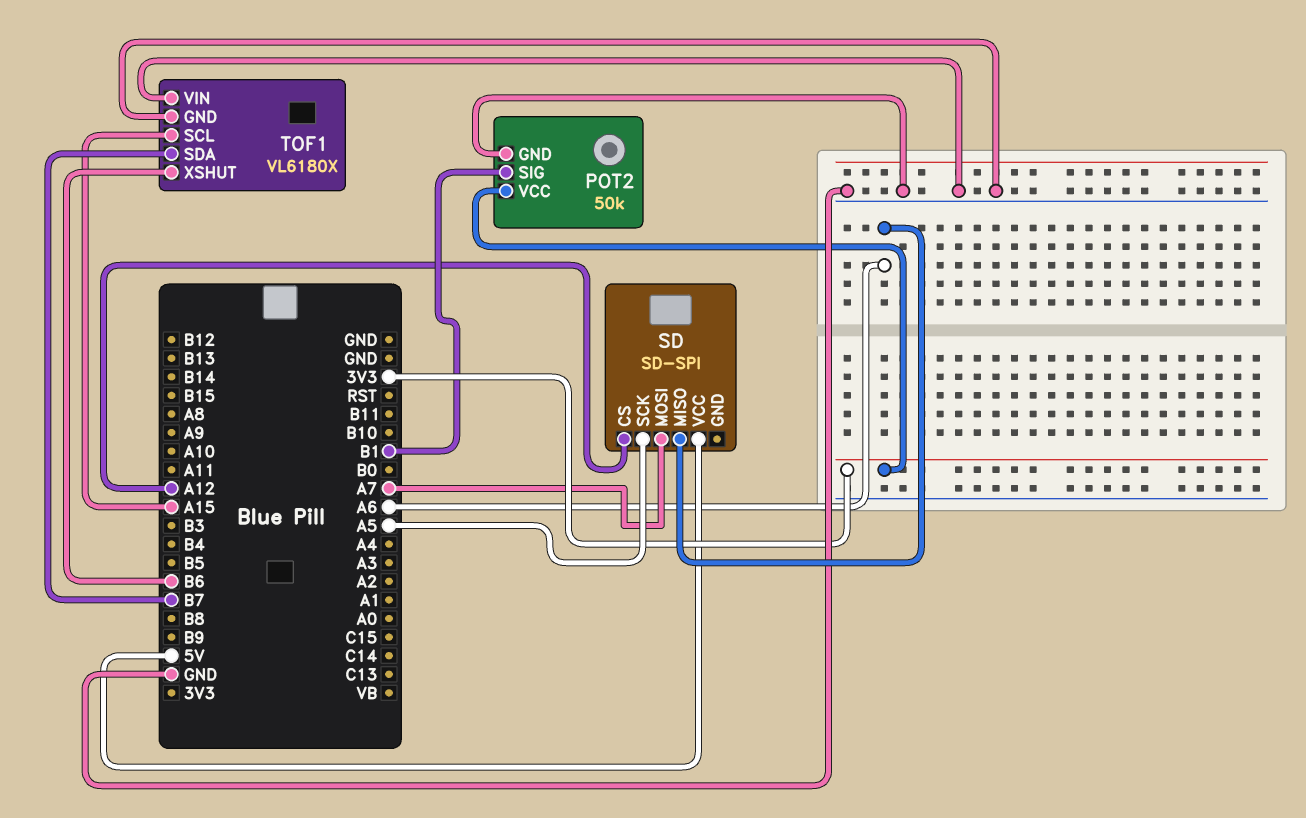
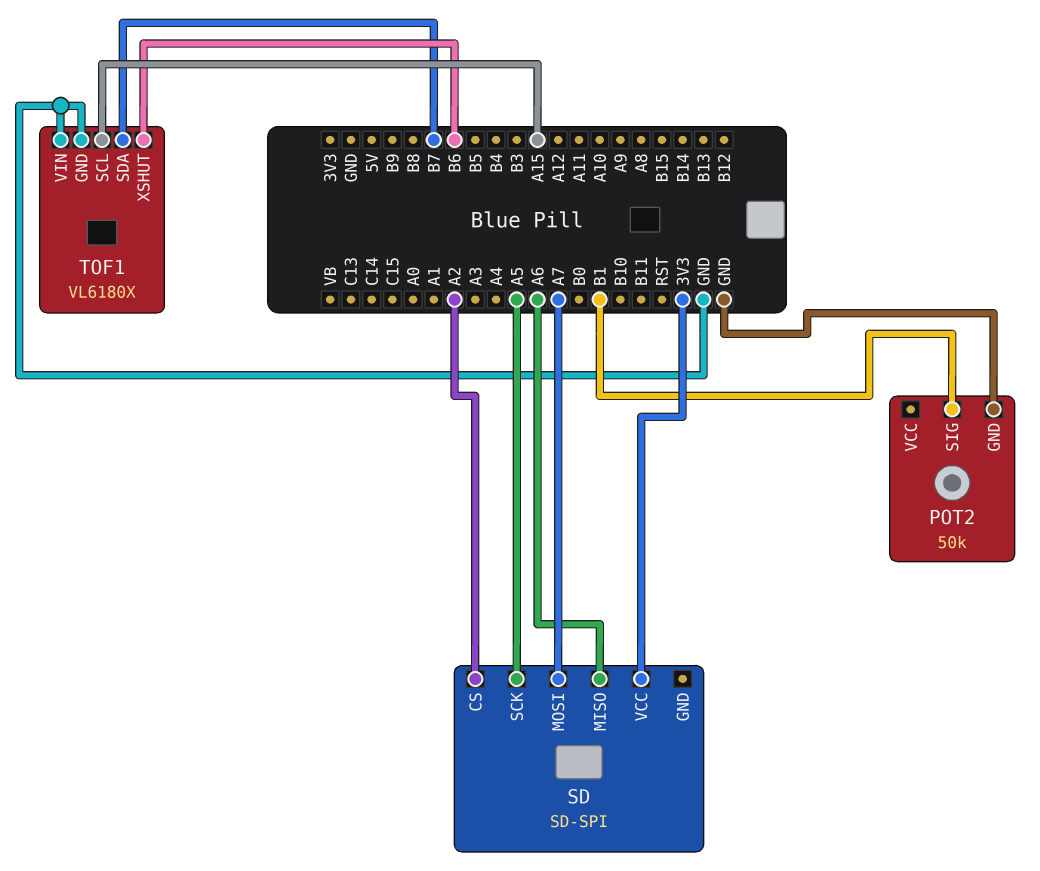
POT2 pin VCC: 3V3 -> none
SD pin CS: A12 -> A2
SD pin VCC: 5V -> 3V3

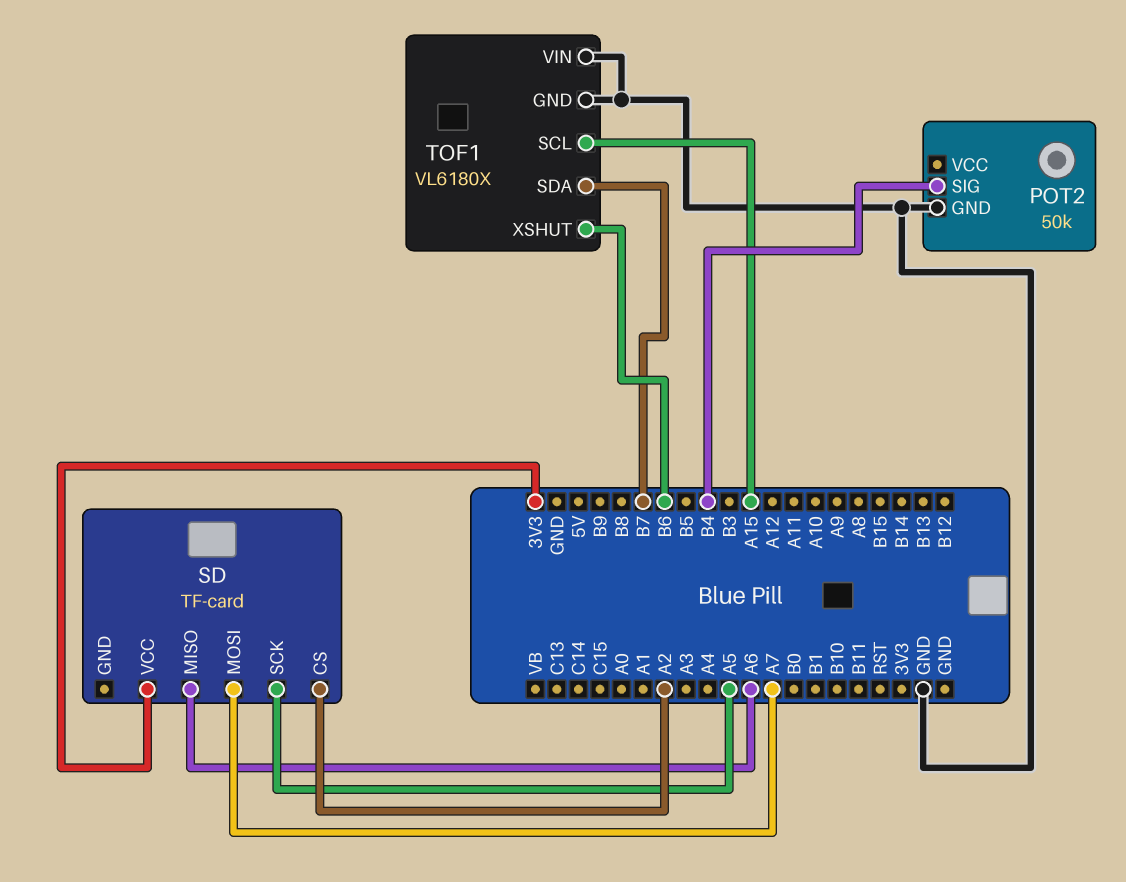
POT2 pin SIG: B1 -> B4
SD: SD-SPI -> TF-card

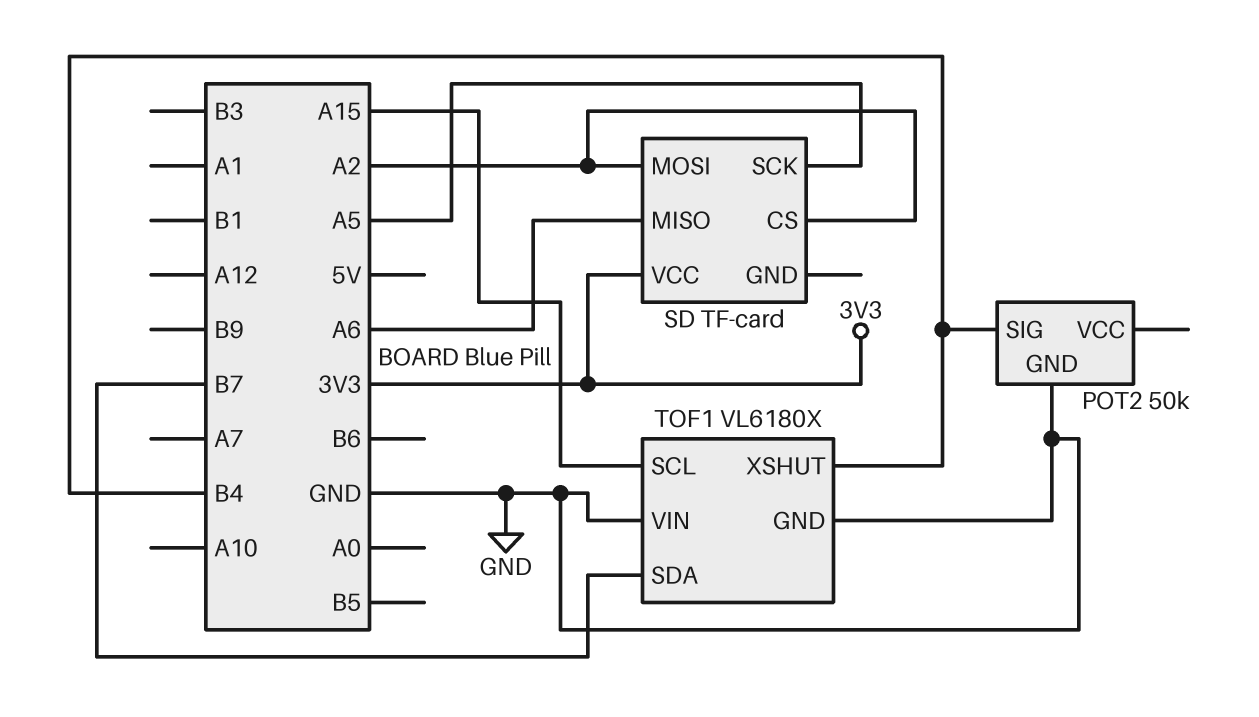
SD pin MOSI: A7 -> A2
TOF1 pin XSHUT: B6 -> B4

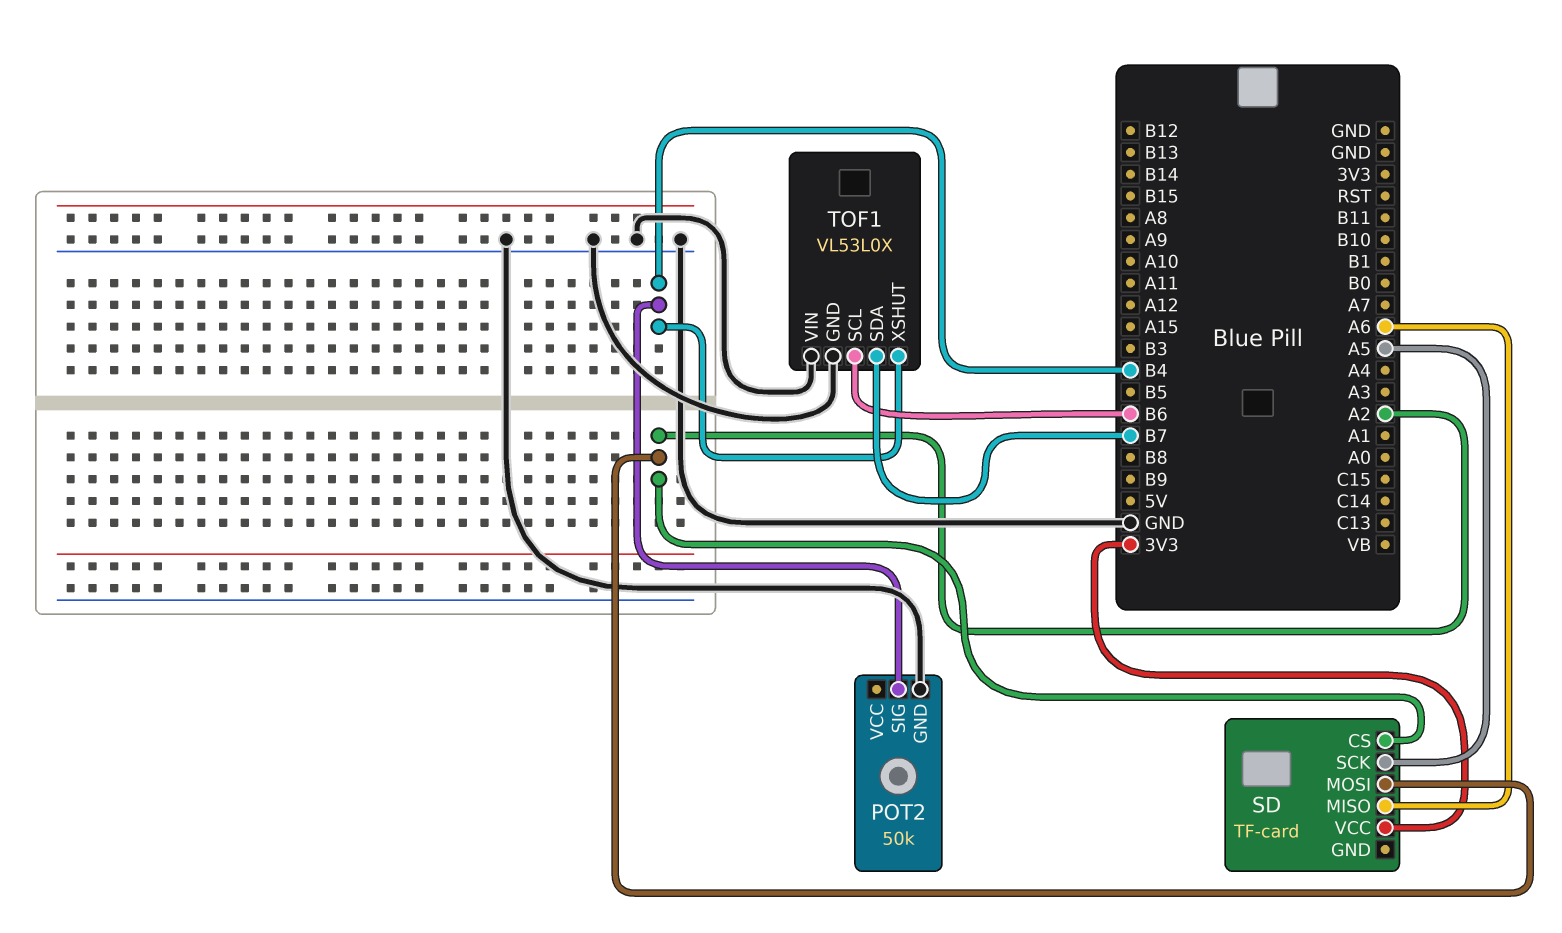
TOF1: VL6180X -> VL53L0X
TOF1 pin SCL: A15 -> B6

